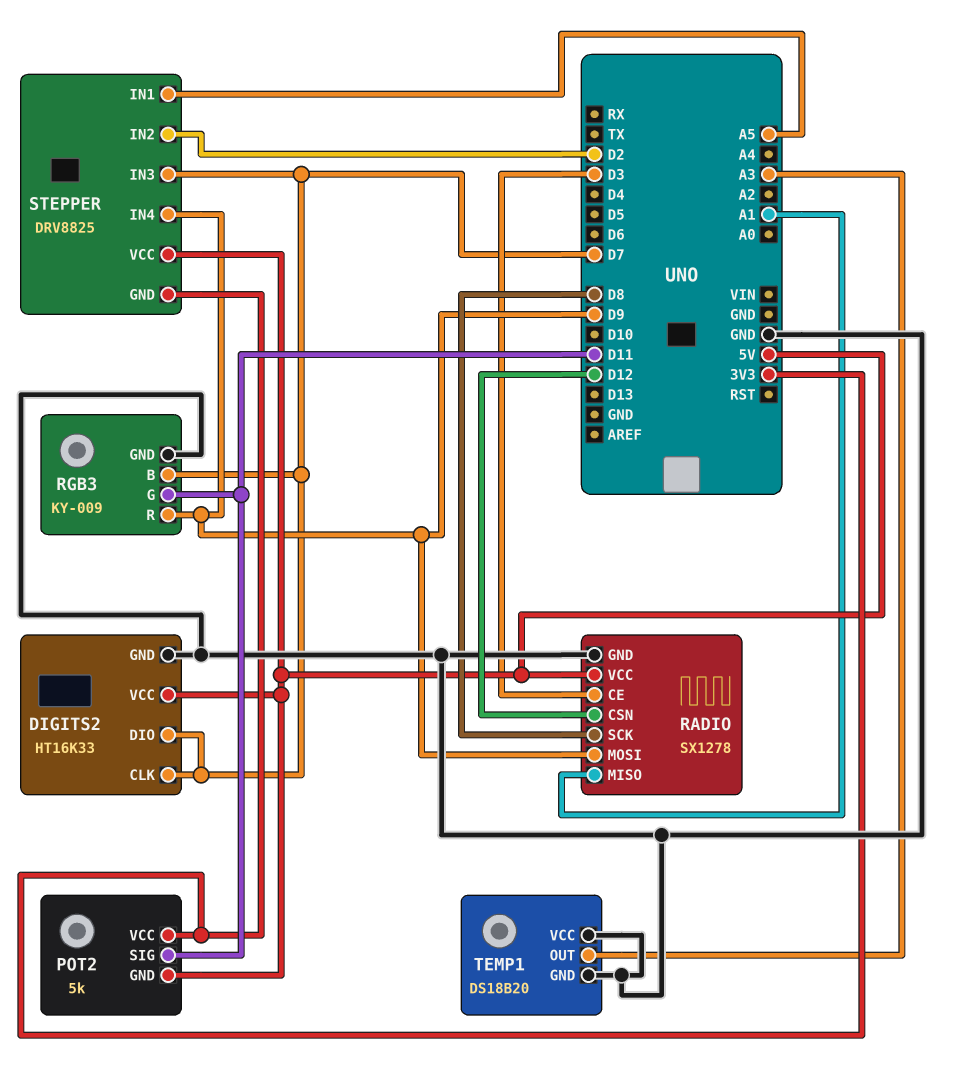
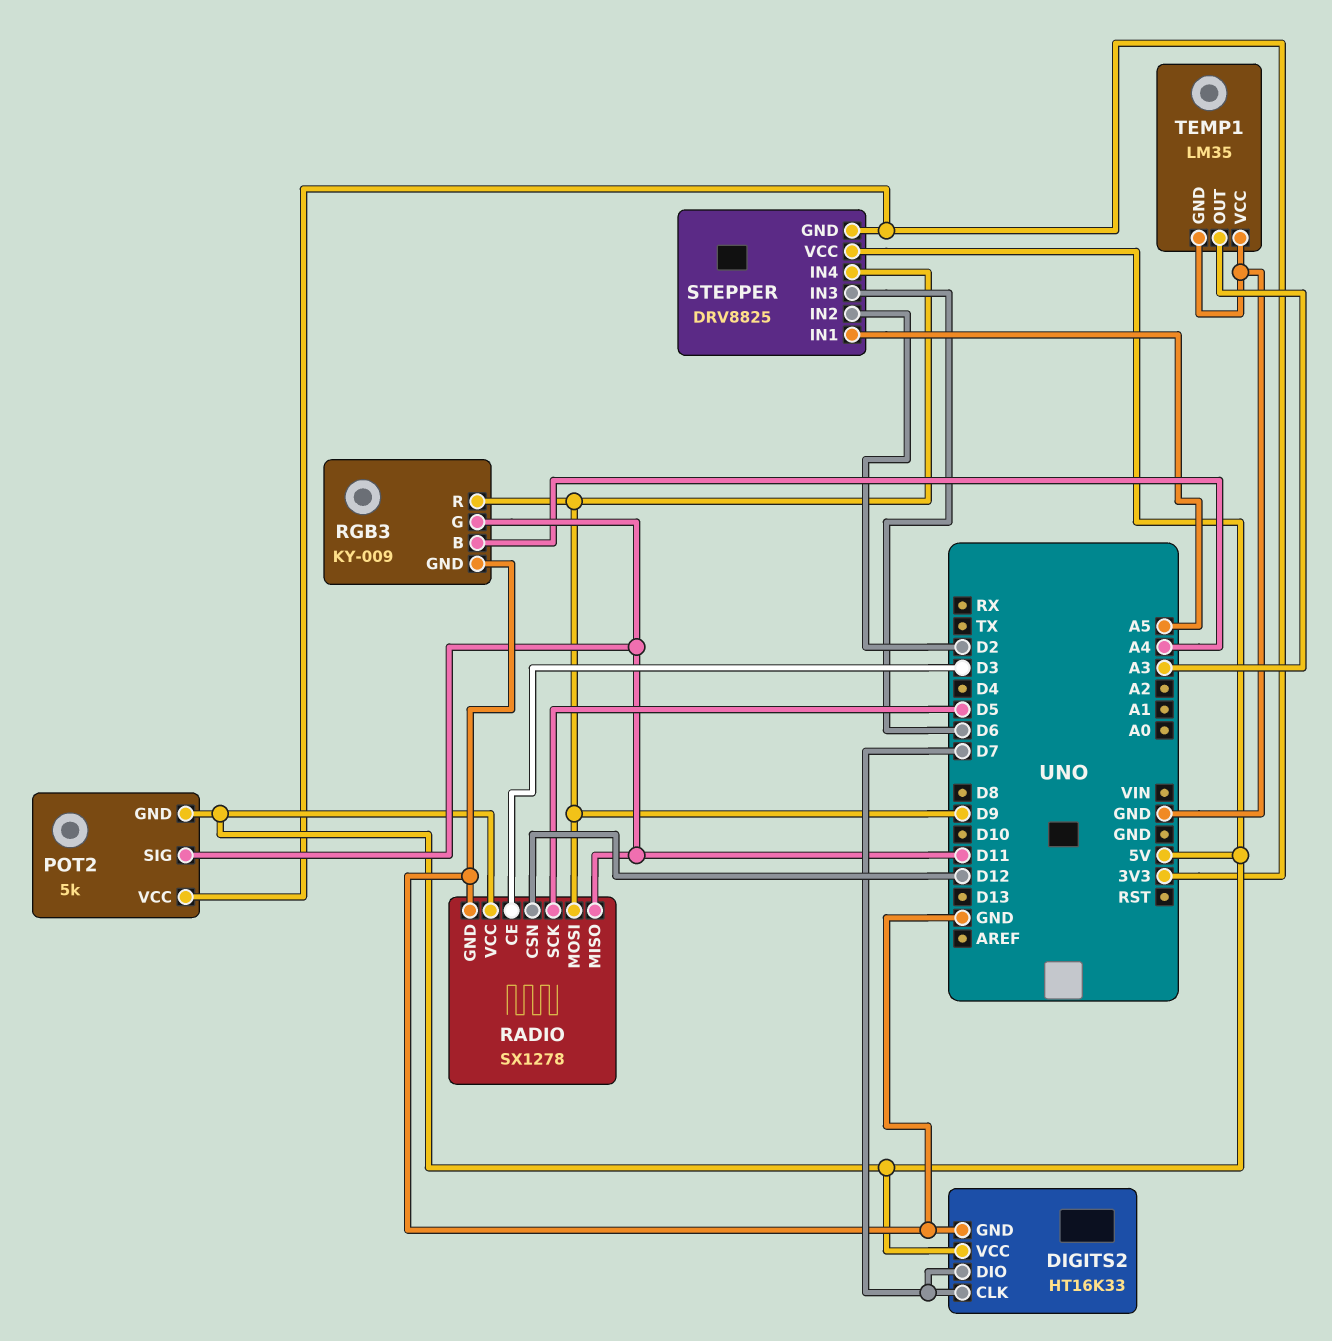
RADIO pin MISO: A1 -> D11
RADIO pin SCK: D8 -> D5
RGB3 pin B: D7 -> A4
STEPPER pin IN3: D7 -> D6
TEMP1: DS18B20 -> LM35

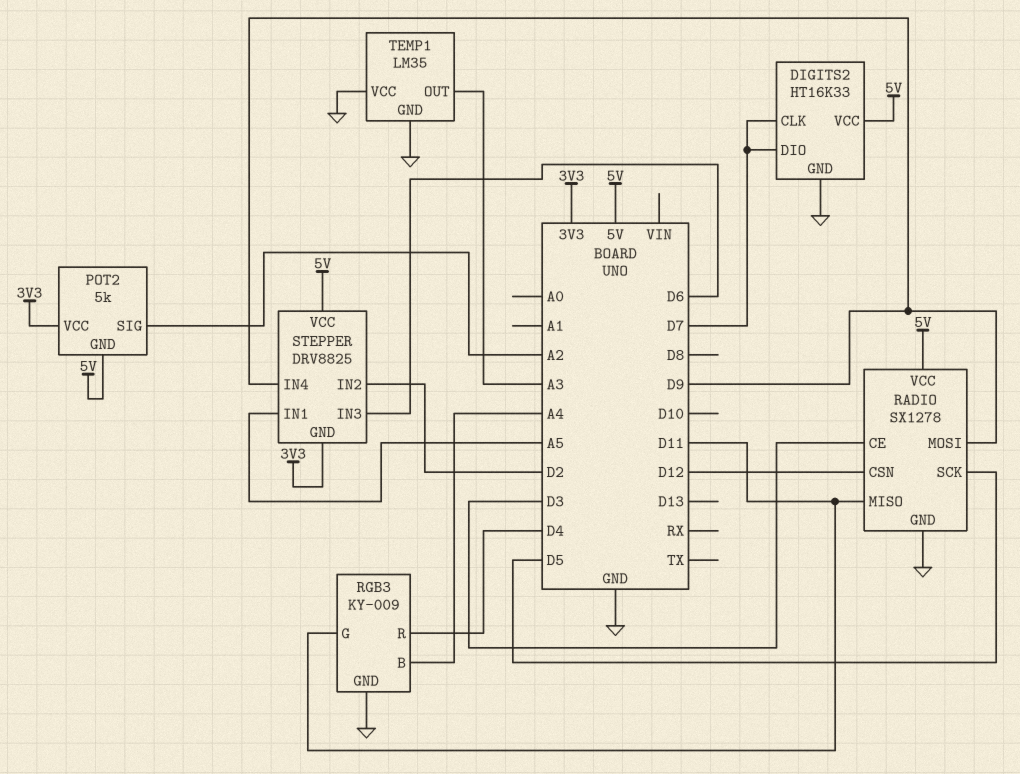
POT2 pin SIG: D11 -> A2
RGB3 pin R: D9 -> D4

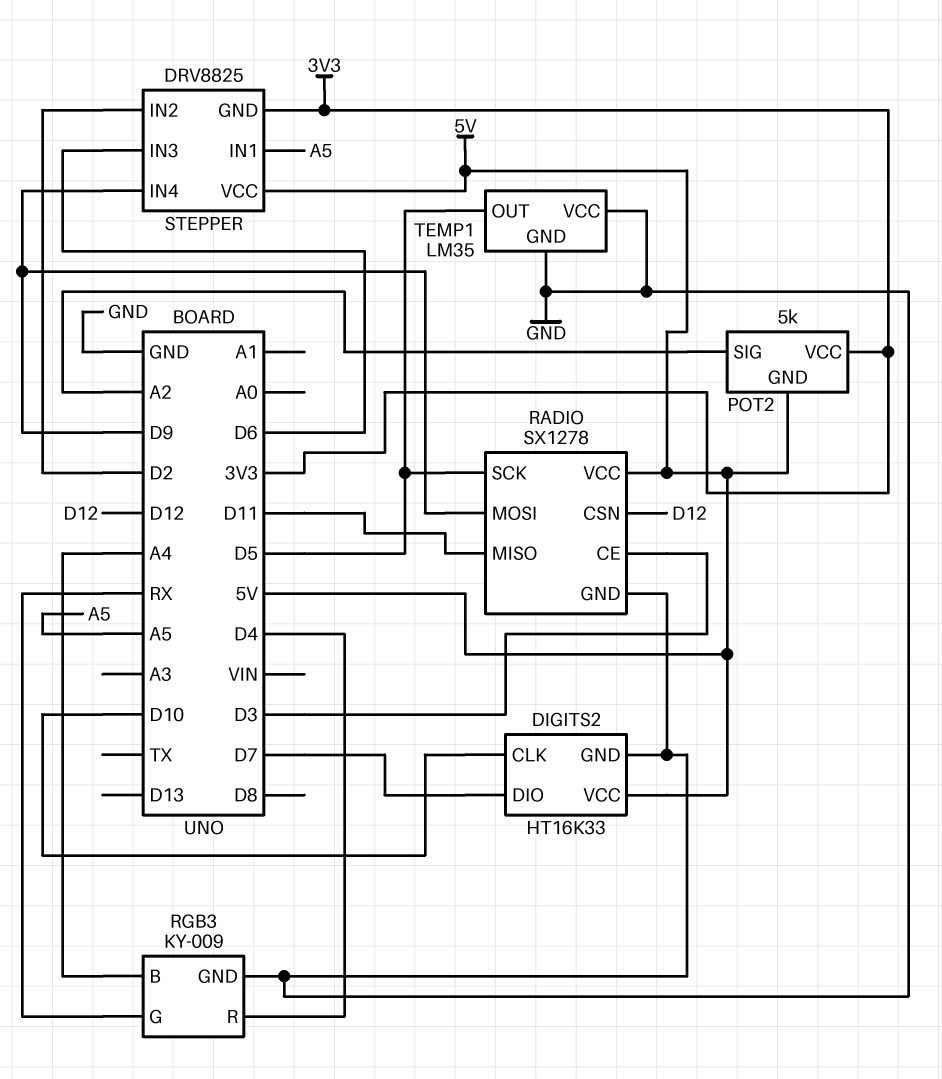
DIGITS2 pin CLK: D7 -> D10
RGB3 pin G: D11 -> RX
TEMP1 pin OUT: A3 -> D5

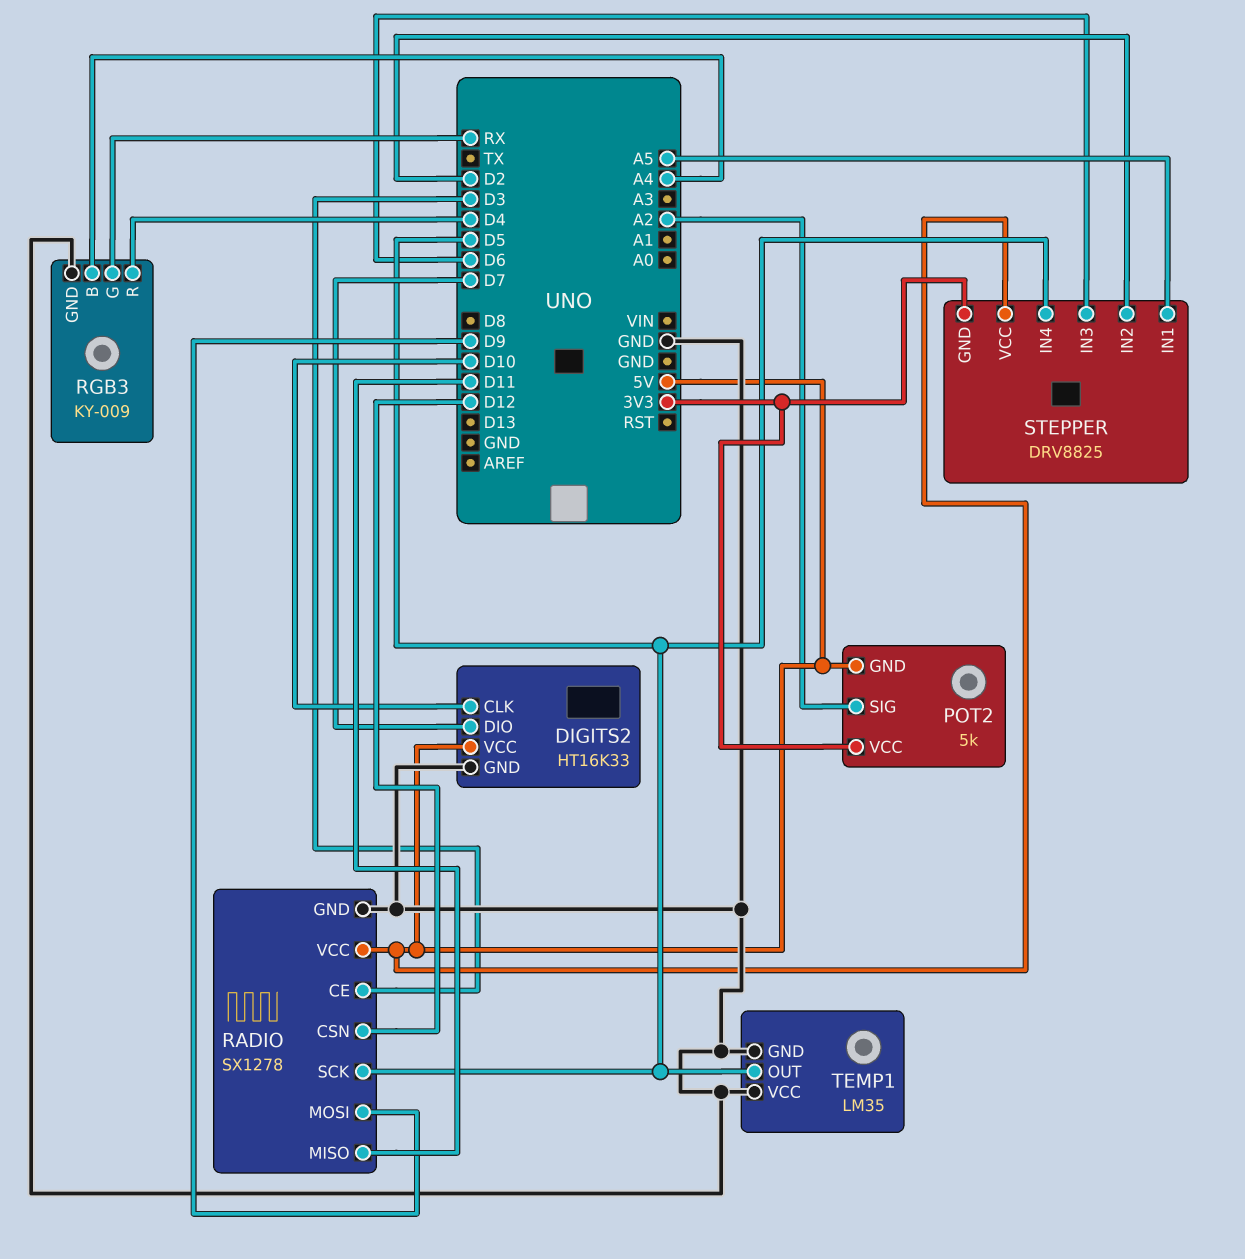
STEPPER pin IN4: D9 -> D5

